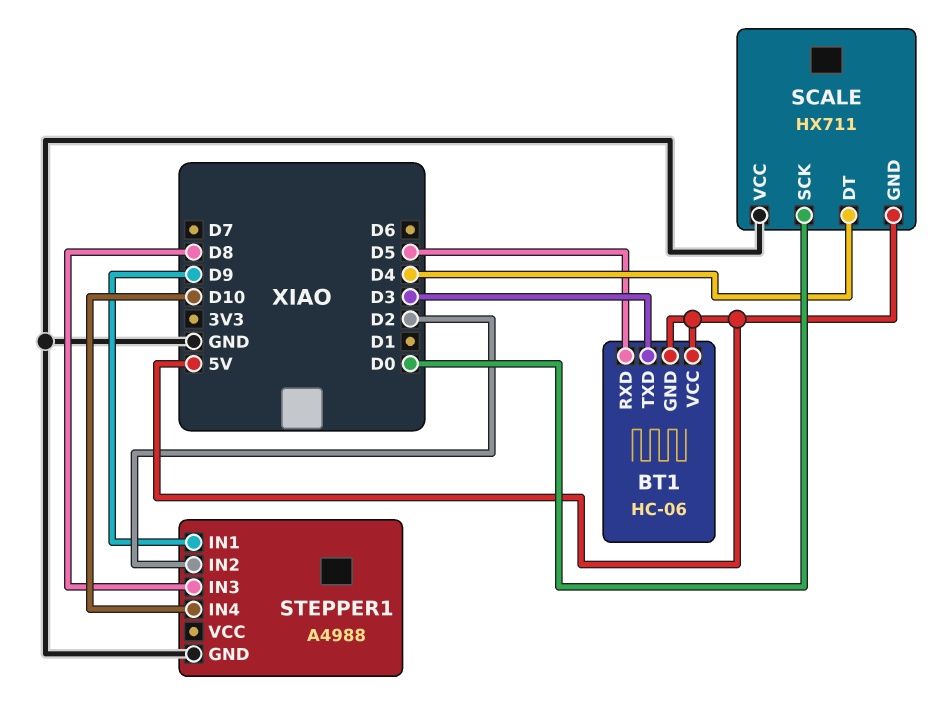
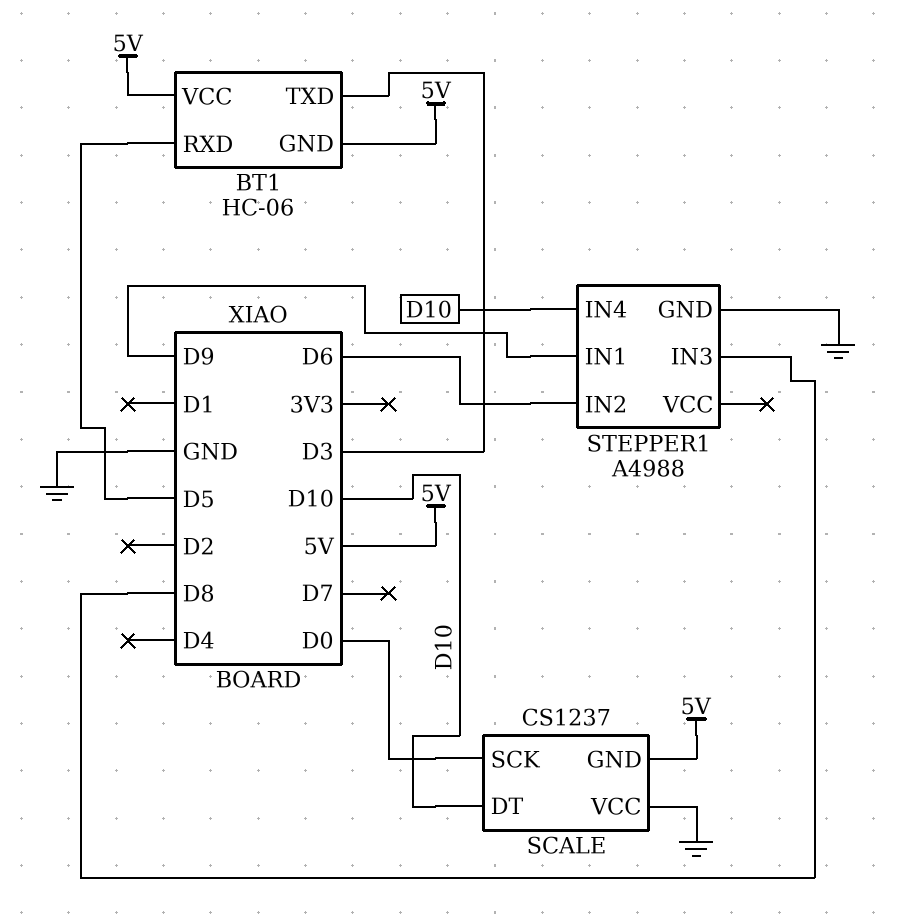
SCALE: HX711 -> CS1237
SCALE pin DT: D4 -> D10
STEPPER1 pin IN2: D2 -> D6

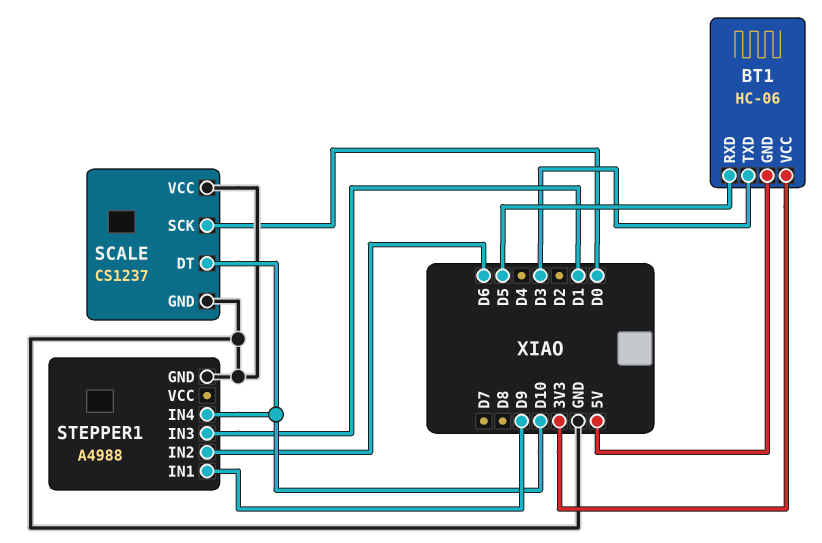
BT1 pin VCC: 5V -> 3V3
SCALE pin GND: 5V -> GND
STEPPER1 pin IN3: D8 -> D1

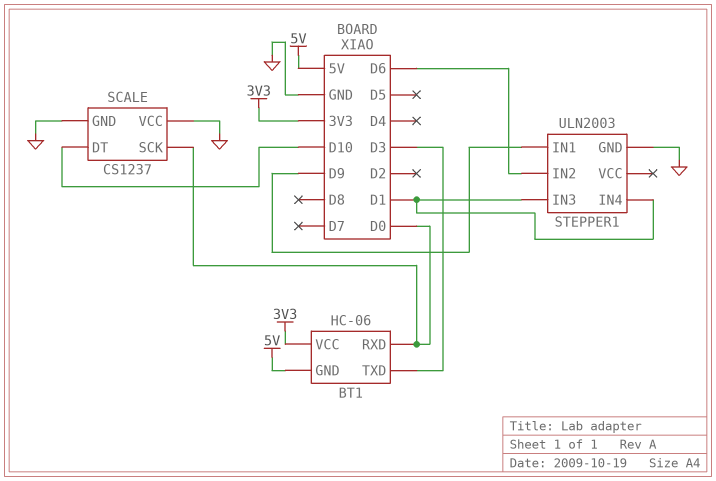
BT1 pin RXD: D5 -> D0
STEPPER1: A4988 -> ULN2003
STEPPER1 pin IN4: D10 -> D1

